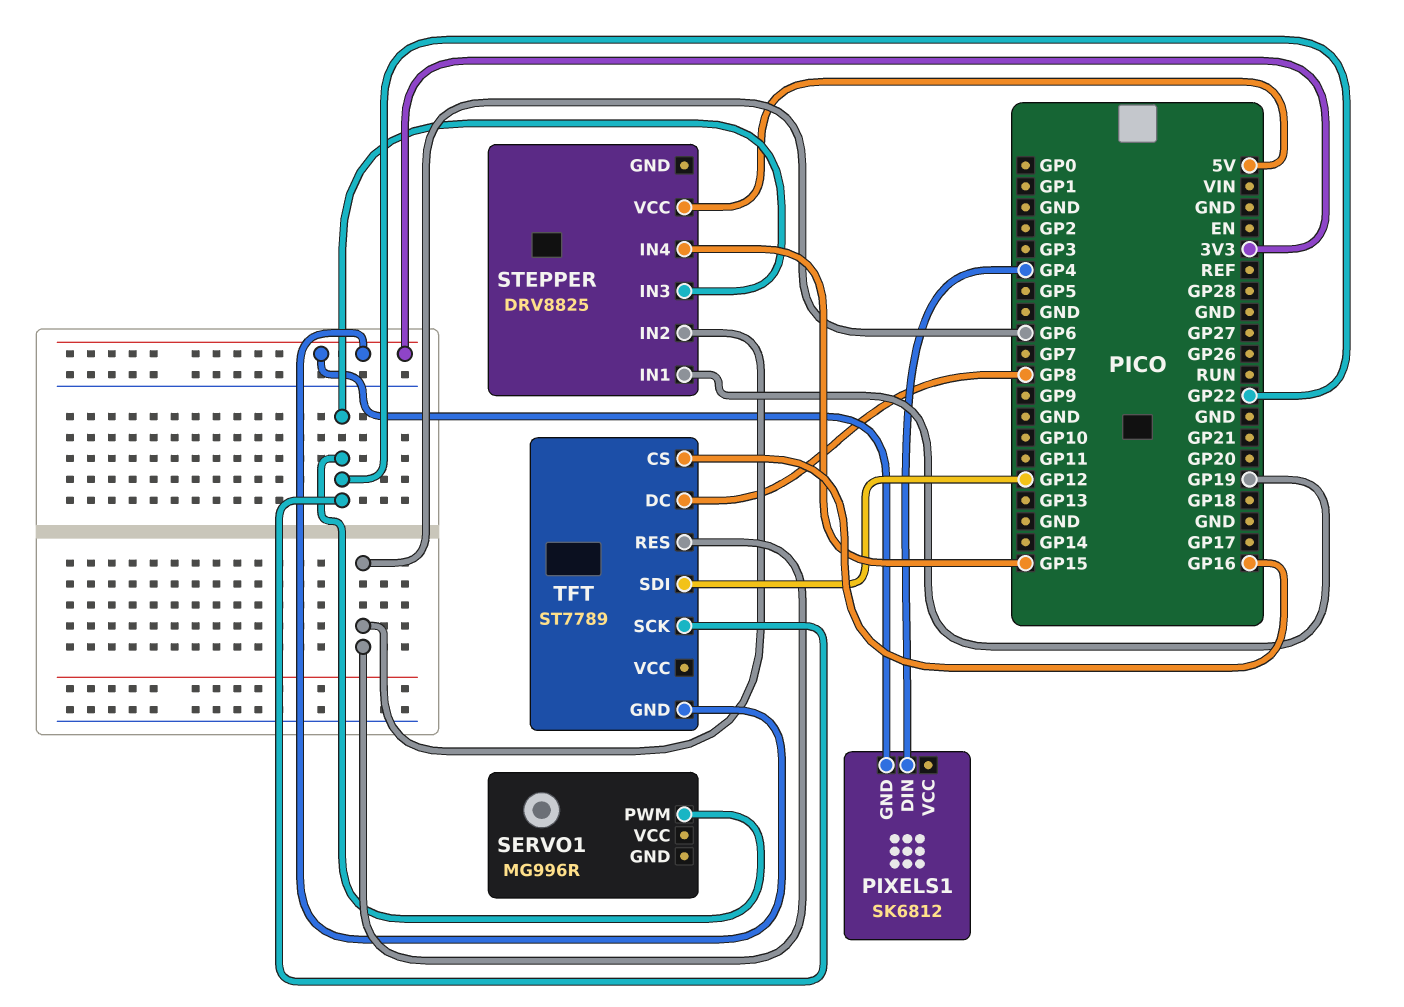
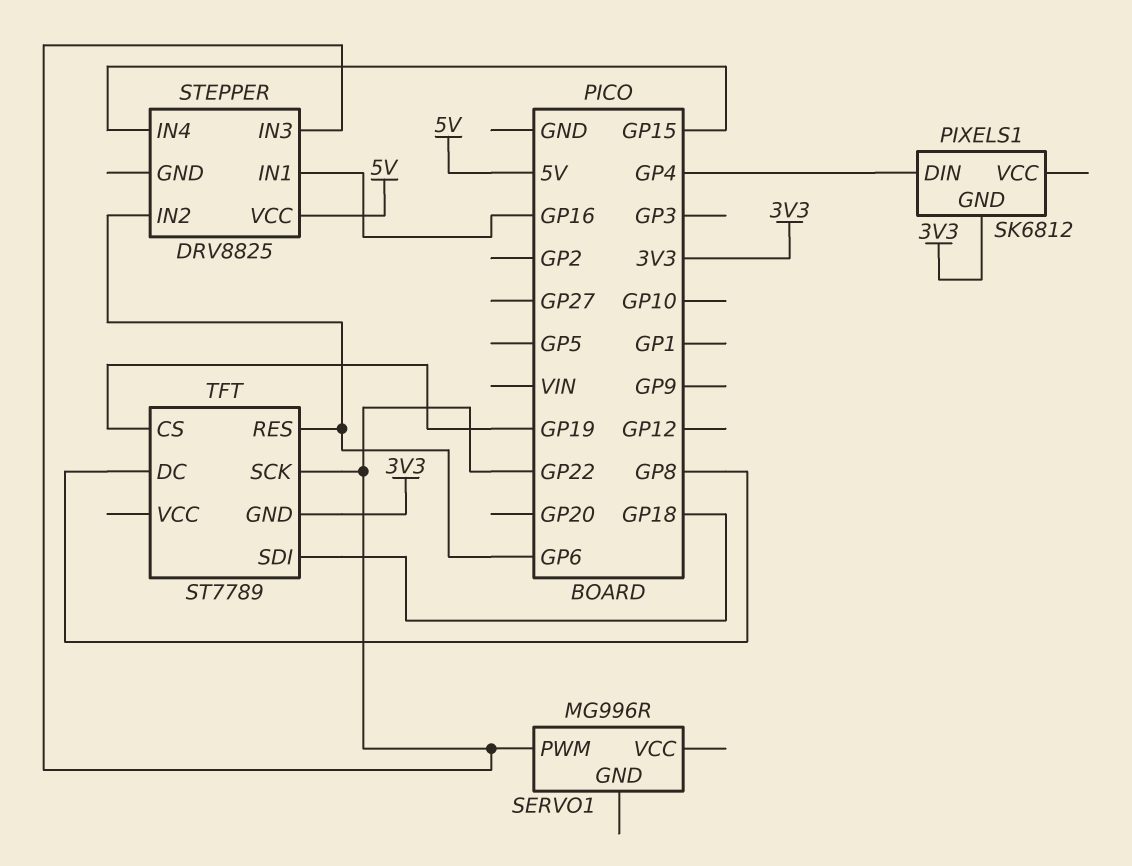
STEPPER pin IN1: GP19 -> GP16
TFT pin CS: GP16 -> GP19
TFT pin SDI: GP12 -> GP18

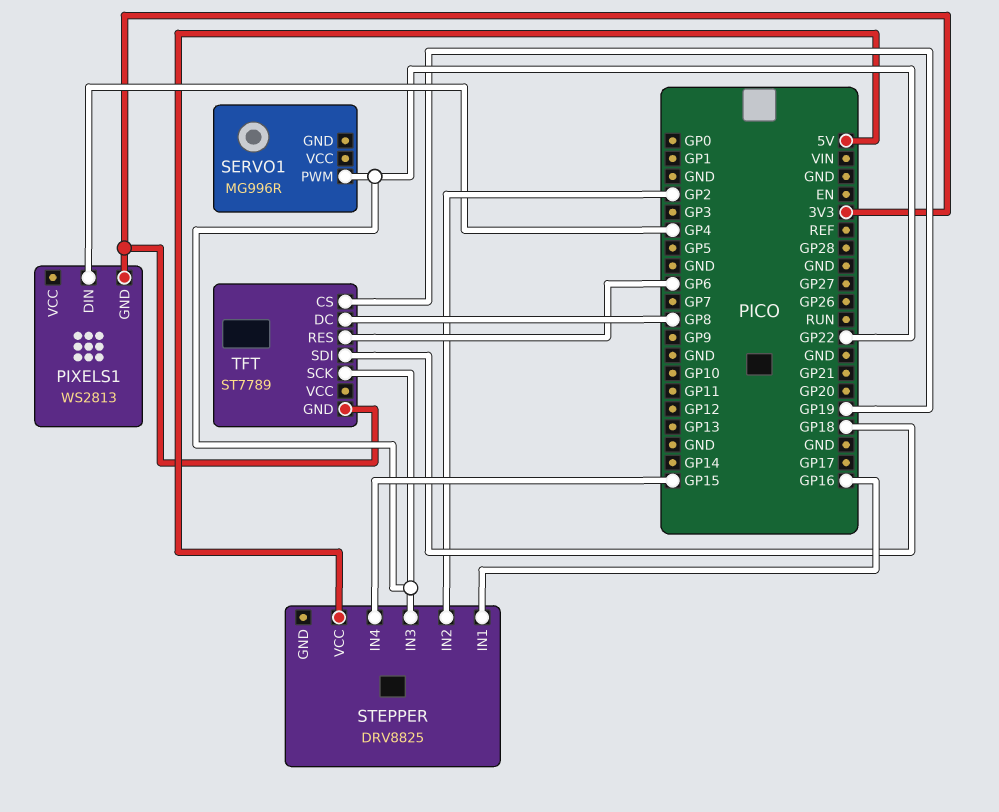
PIXELS1: SK6812 -> WS2813
STEPPER pin IN2: GP6 -> GP2

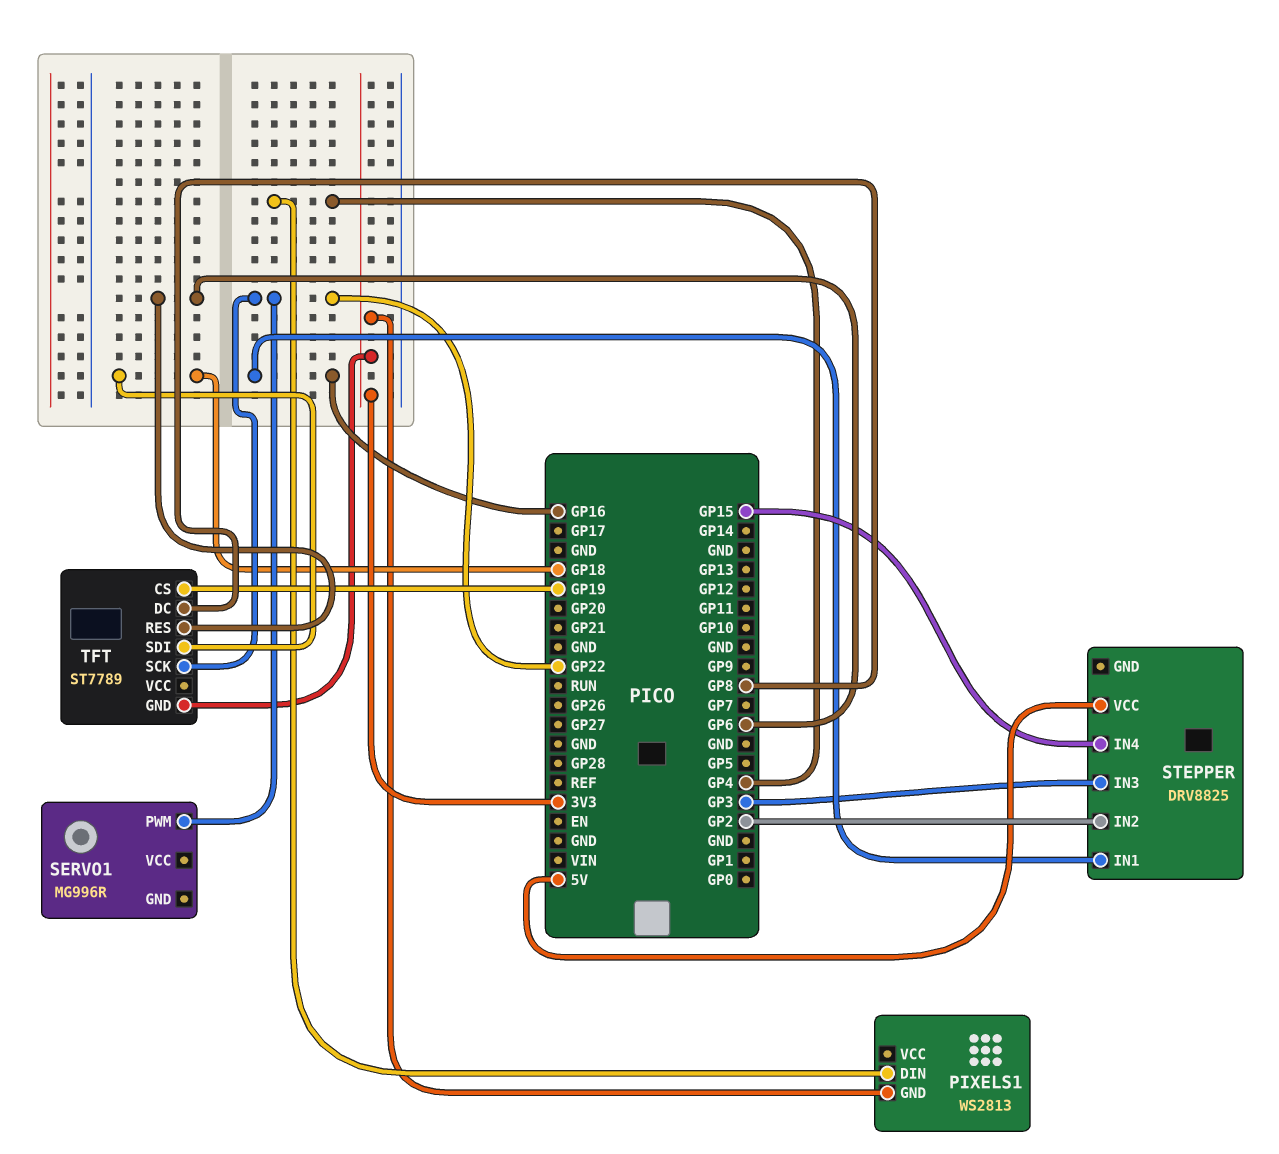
STEPPER pin IN3: GP22 -> GP3

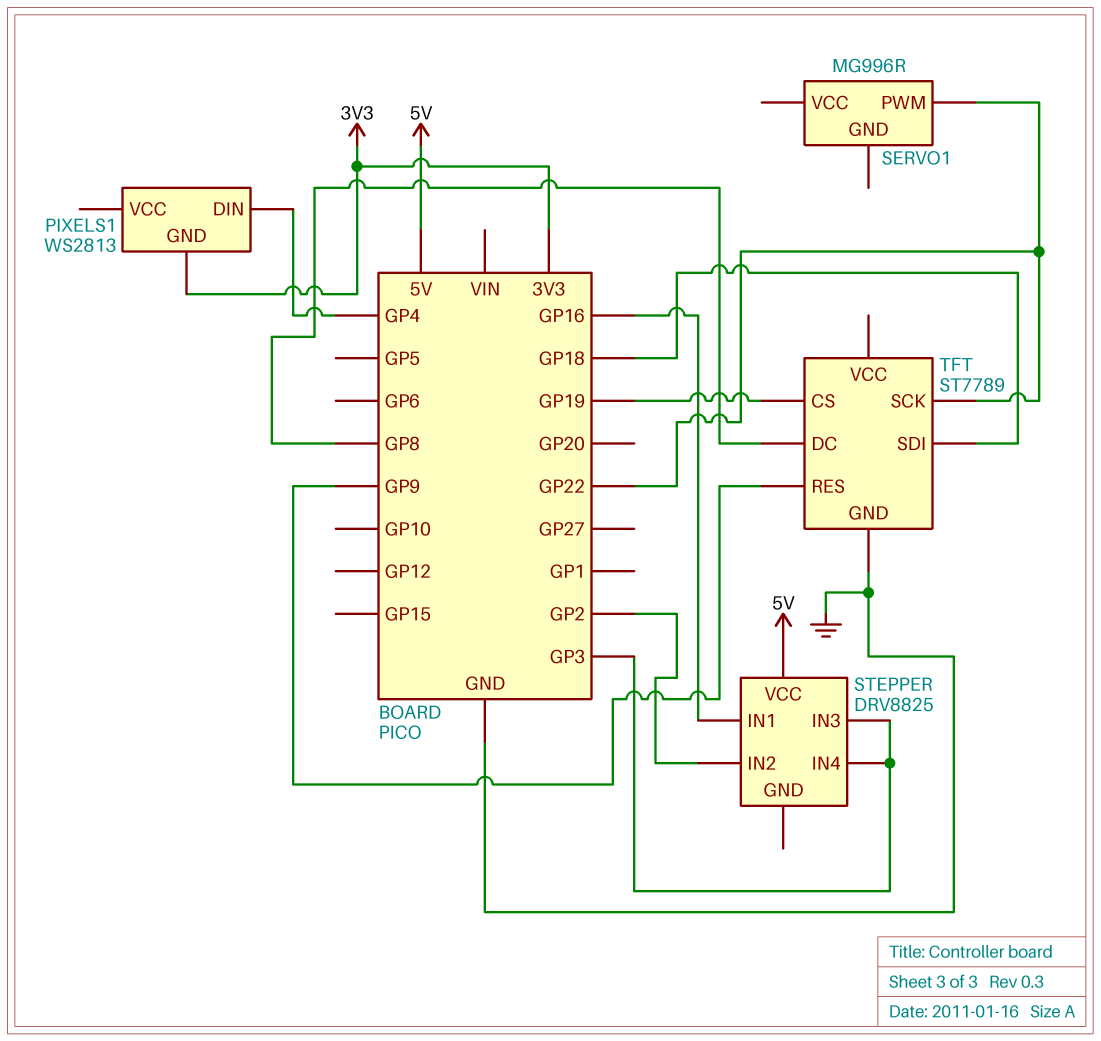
STEPPER pin IN4: GP15 -> GP3
TFT pin GND: 3V3 -> GND
TFT pin RES: GP6 -> GP9

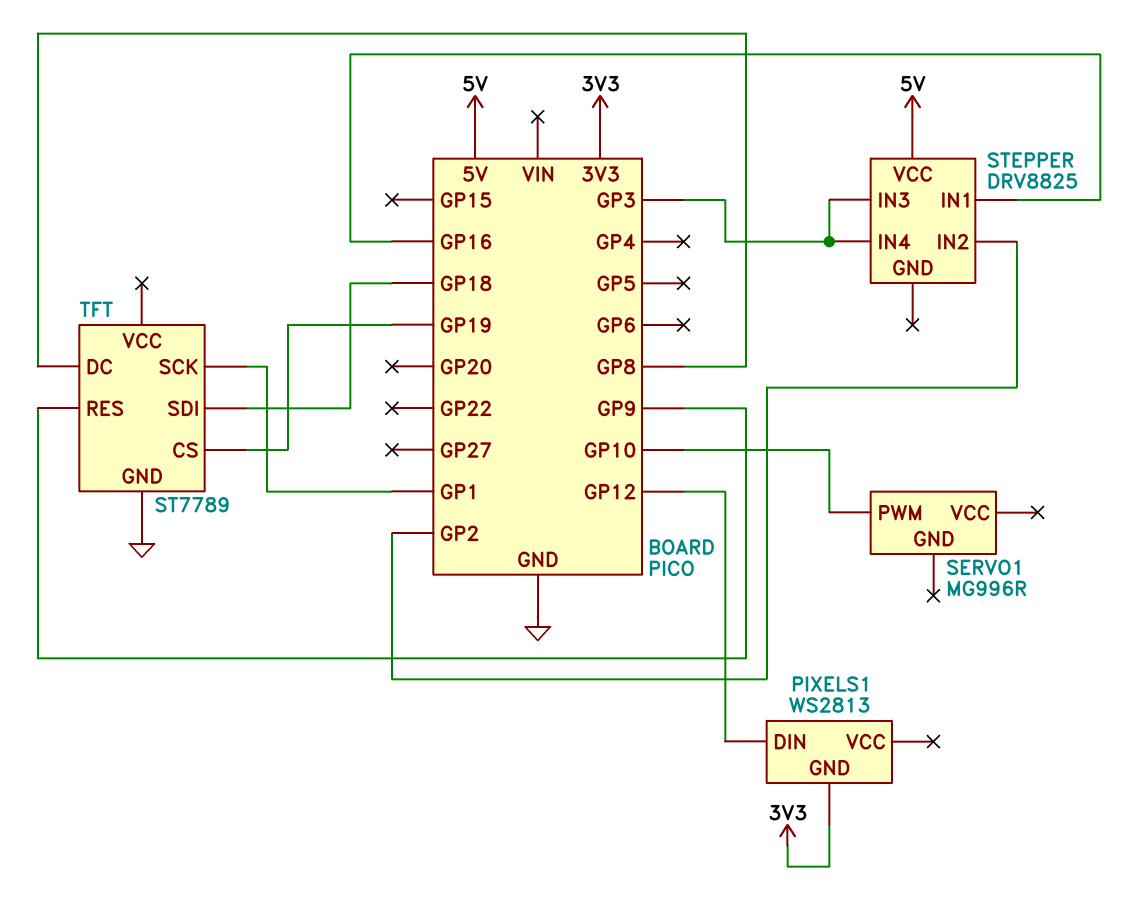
PIXELS1 pin DIN: GP4 -> GP12
SERVO1 pin PWM: GP22 -> GP10
TFT pin SCK: GP22 -> GP1

